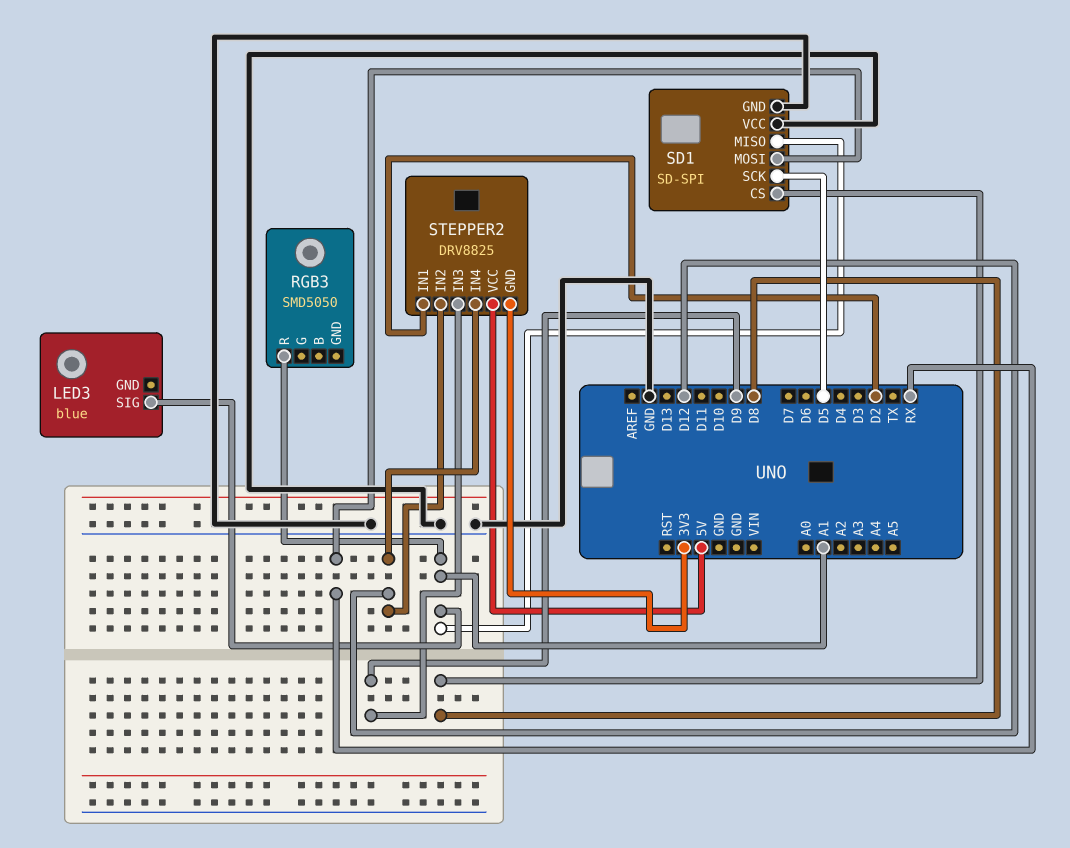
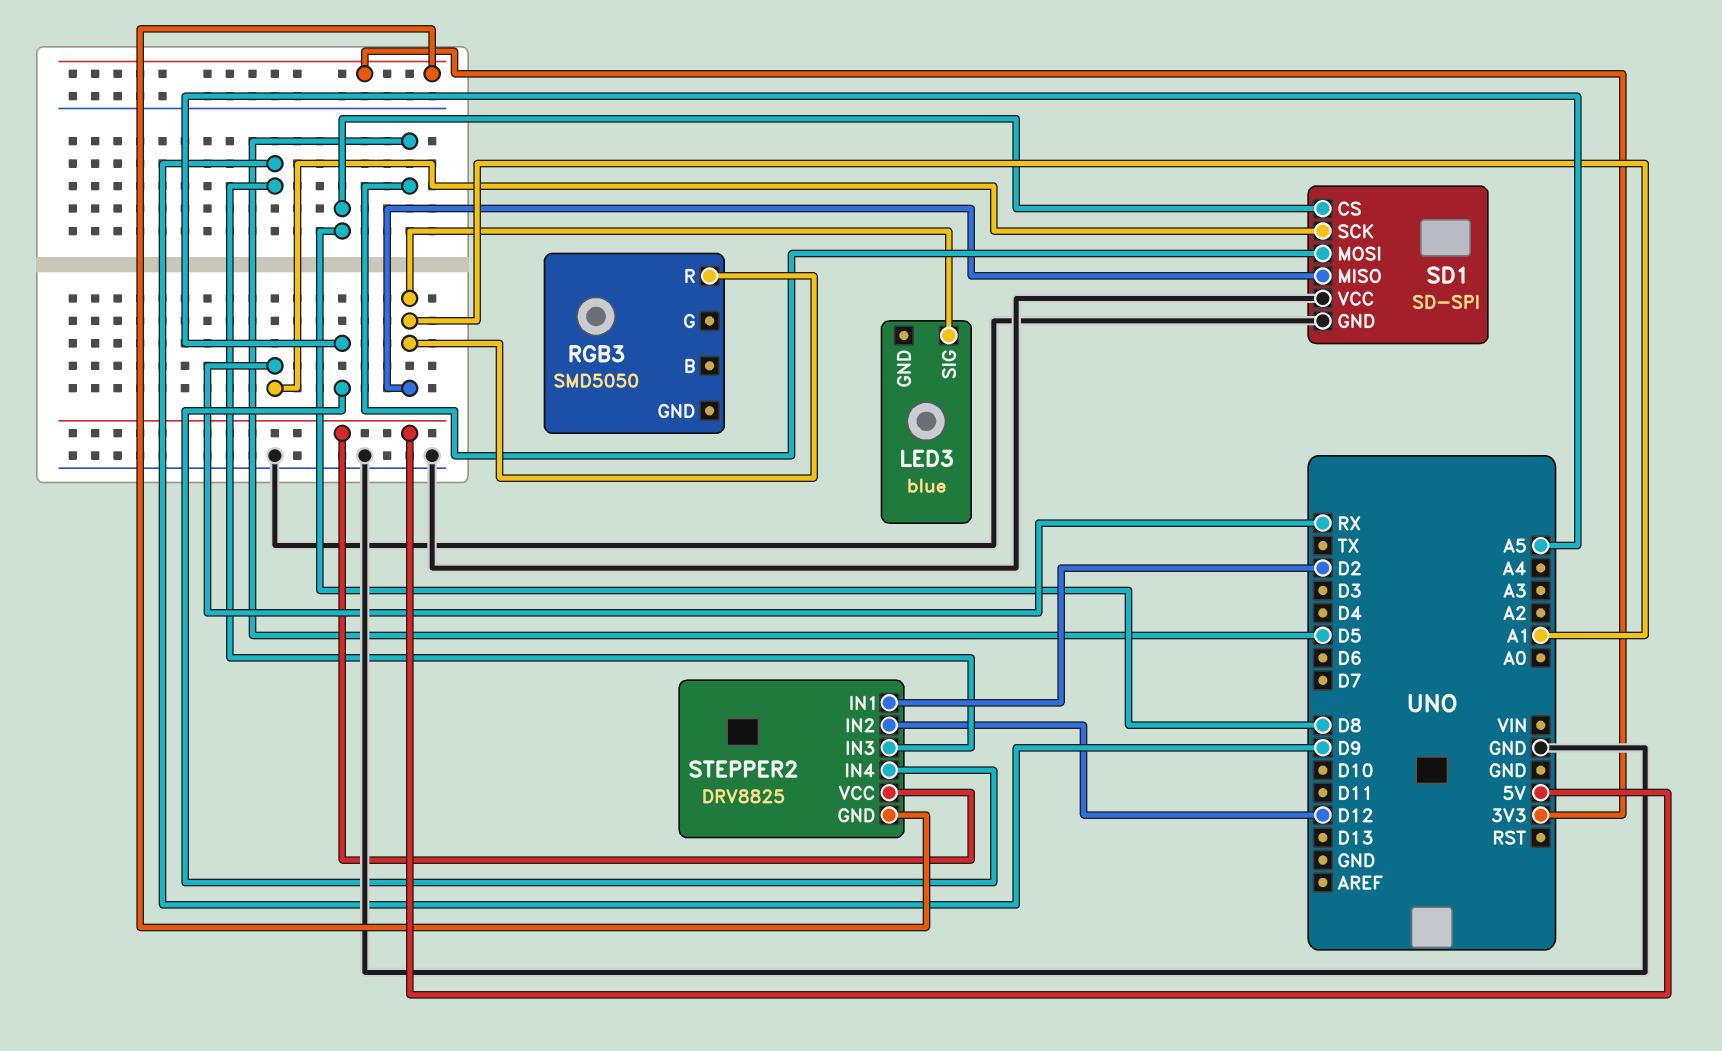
SD1 pin MOSI: RX -> D5
SD1 pin SCK: D5 -> RX
STEPPER2 pin IN4: D12 -> A5

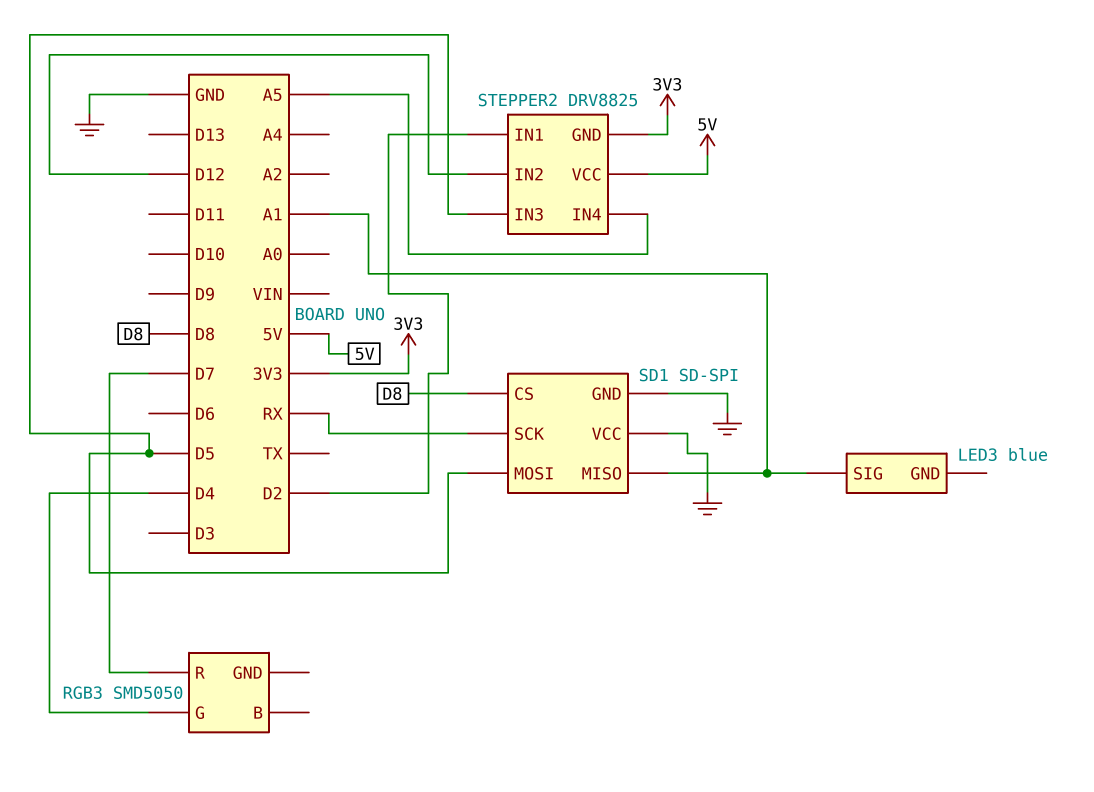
RGB3 pin G: none -> D4
RGB3 pin R: A1 -> D7
STEPPER2 pin IN3: D9 -> D5

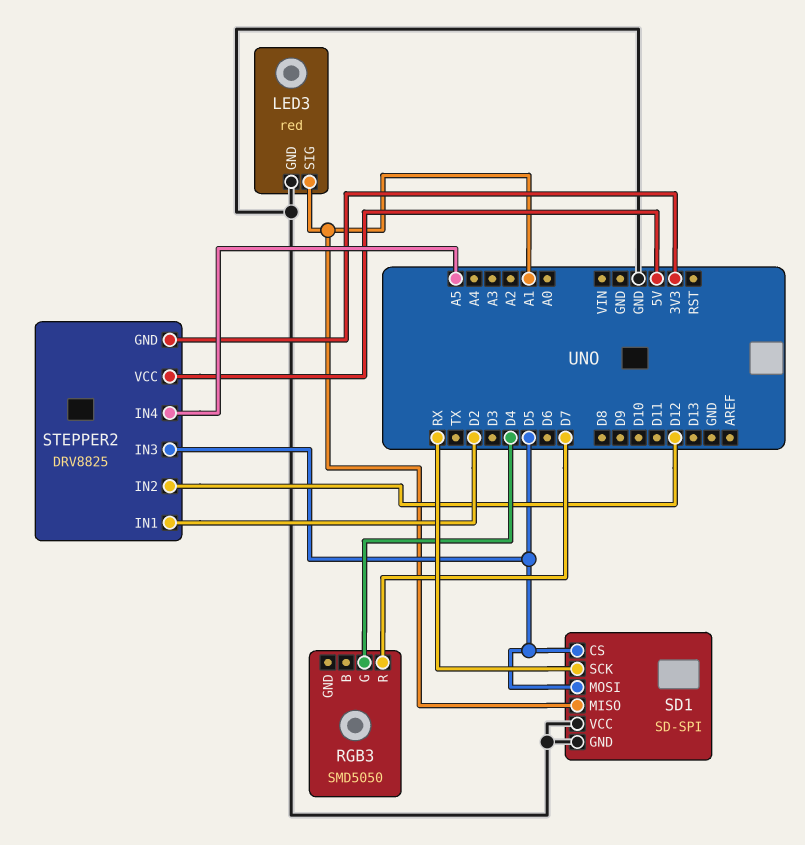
LED3: blue -> red
LED3 pin GND: none -> GND
SD1 pin CS: D8 -> D5

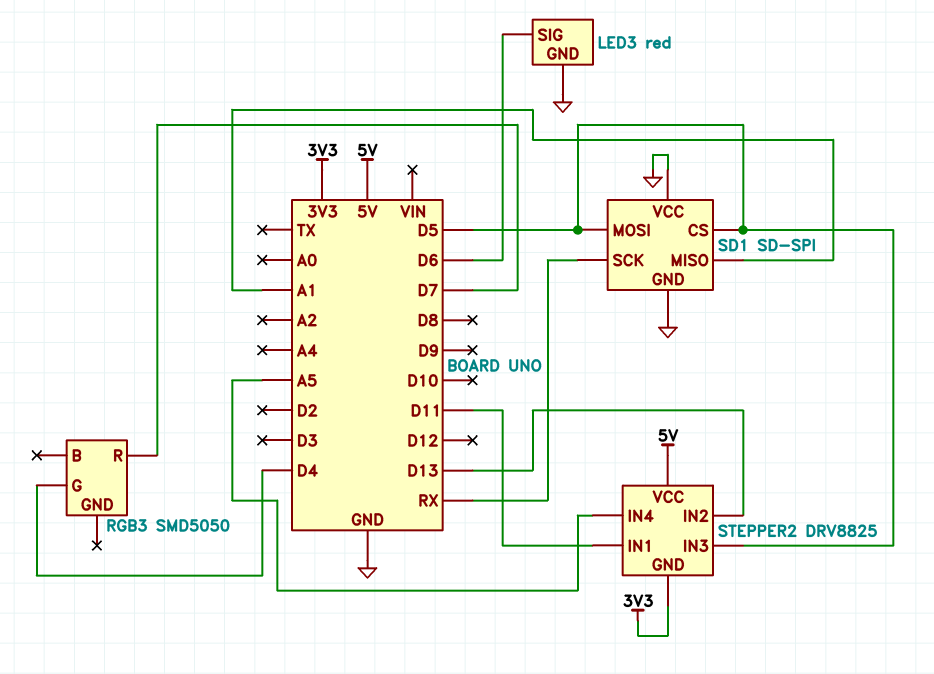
LED3 pin SIG: A1 -> D6
STEPPER2 pin IN1: D2 -> D11
STEPPER2 pin IN2: D12 -> D13

